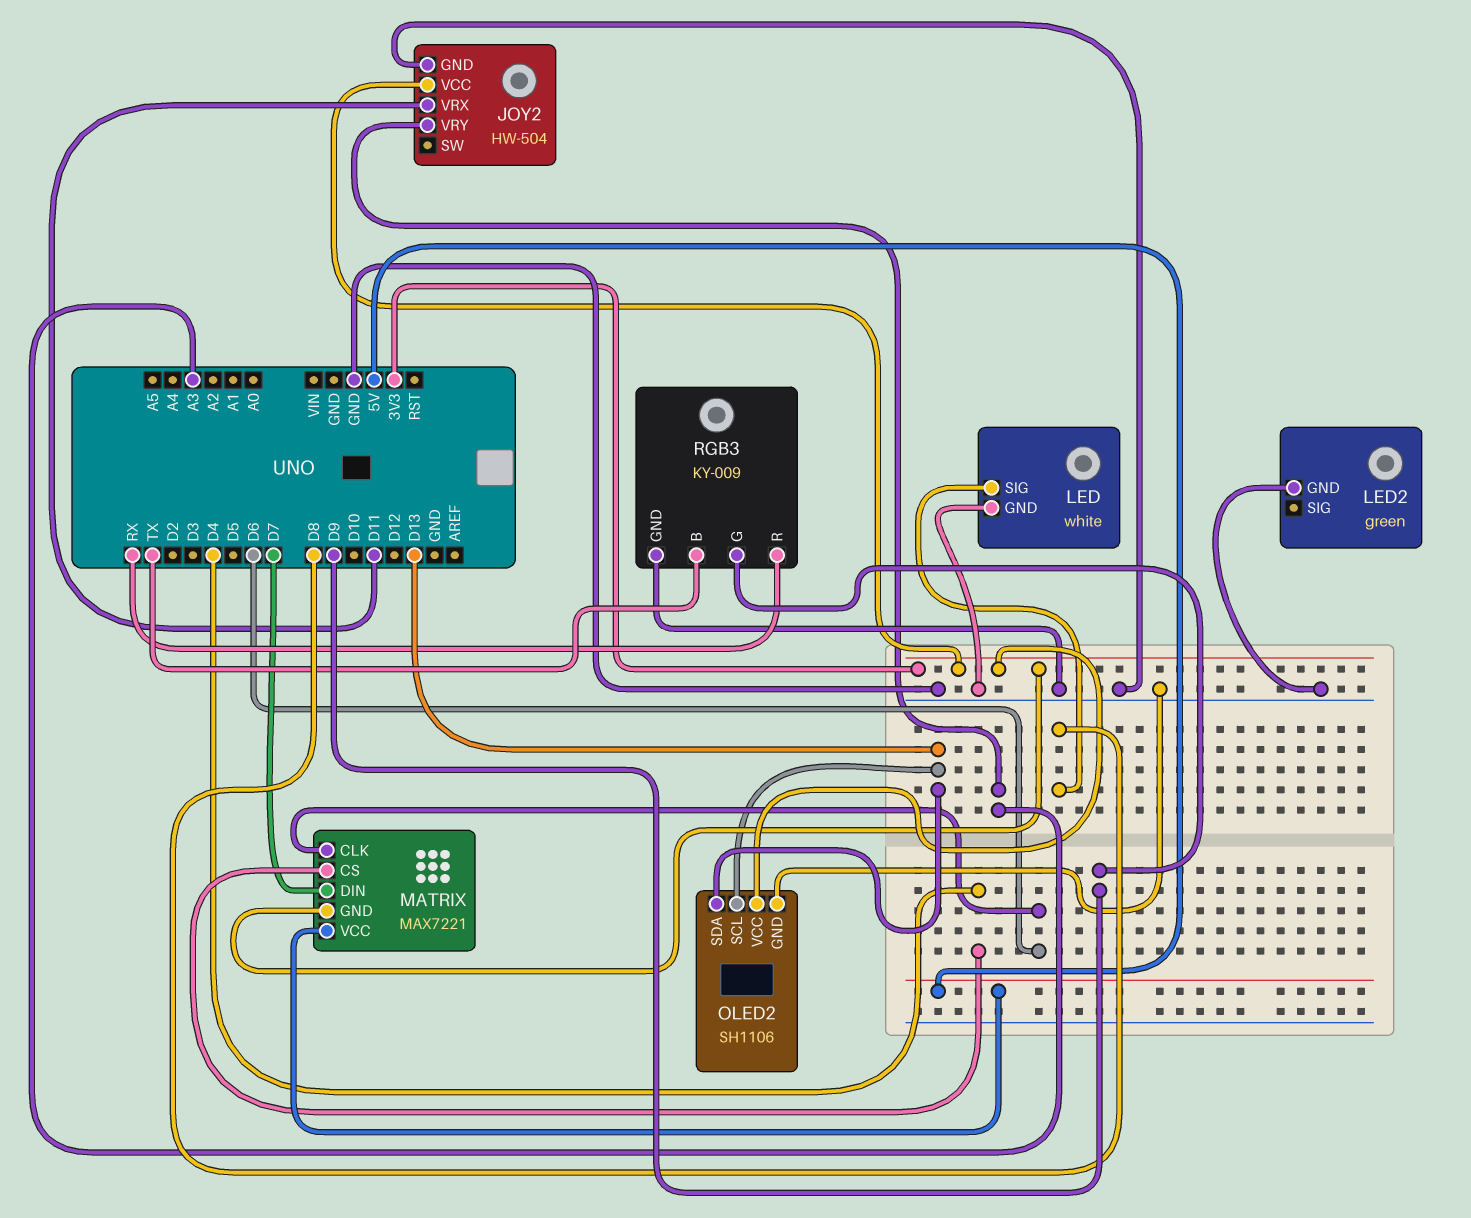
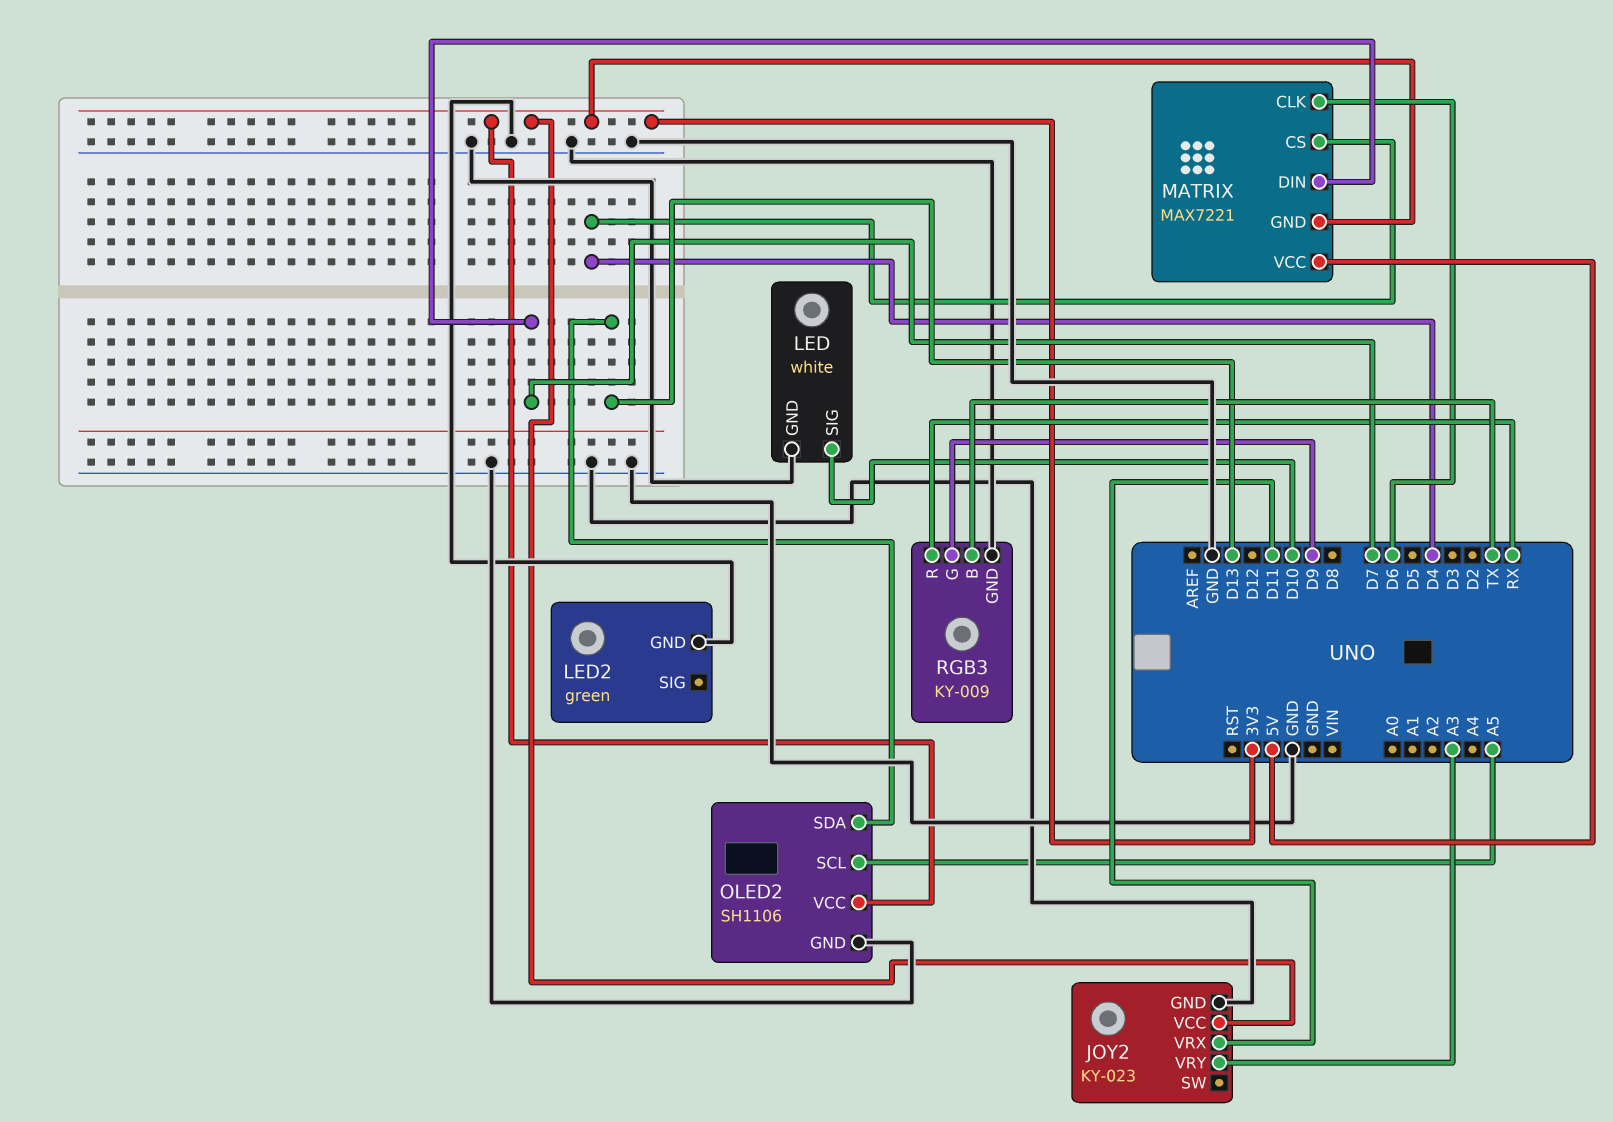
JOY2: HW-504 -> KY-023
LED pin SIG: D8 -> D10
OLED2 pin SCL: D13 -> A5

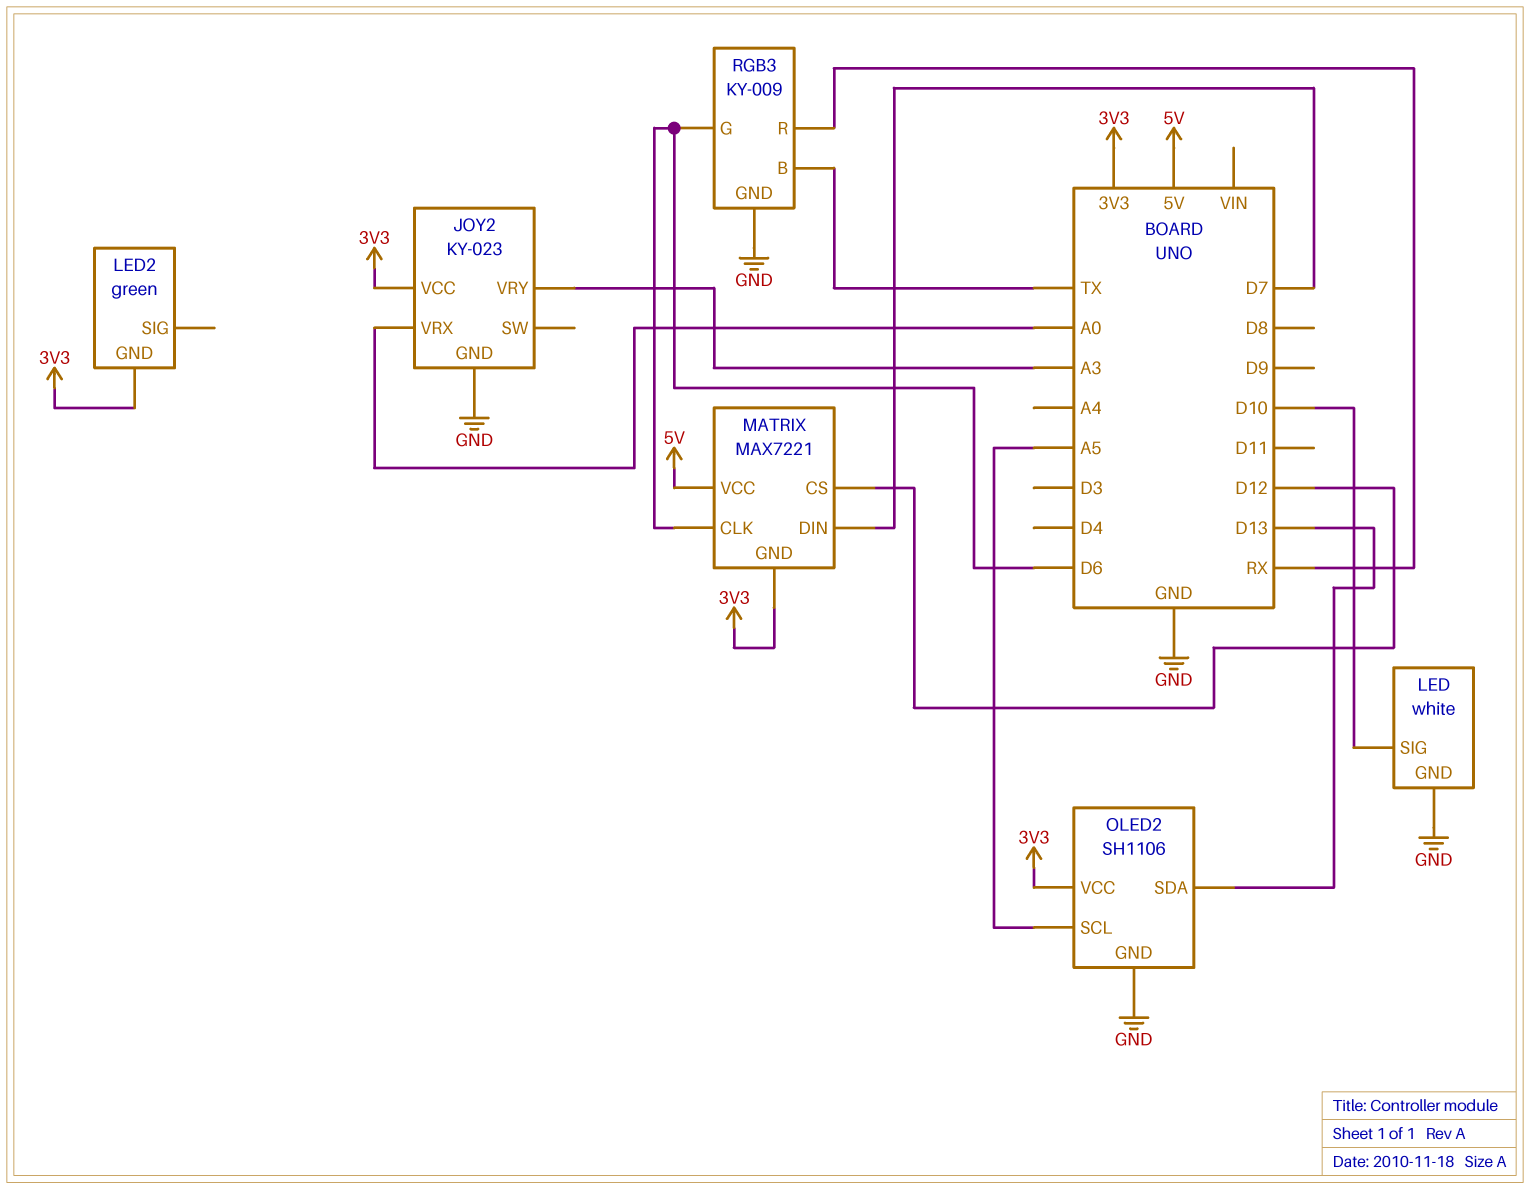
JOY2 pin VRX: D11 -> A0
LED2 pin GND: GND -> 3V3
MATRIX pin CS: D4 -> D12
RGB3 pin G: D9 -> D6

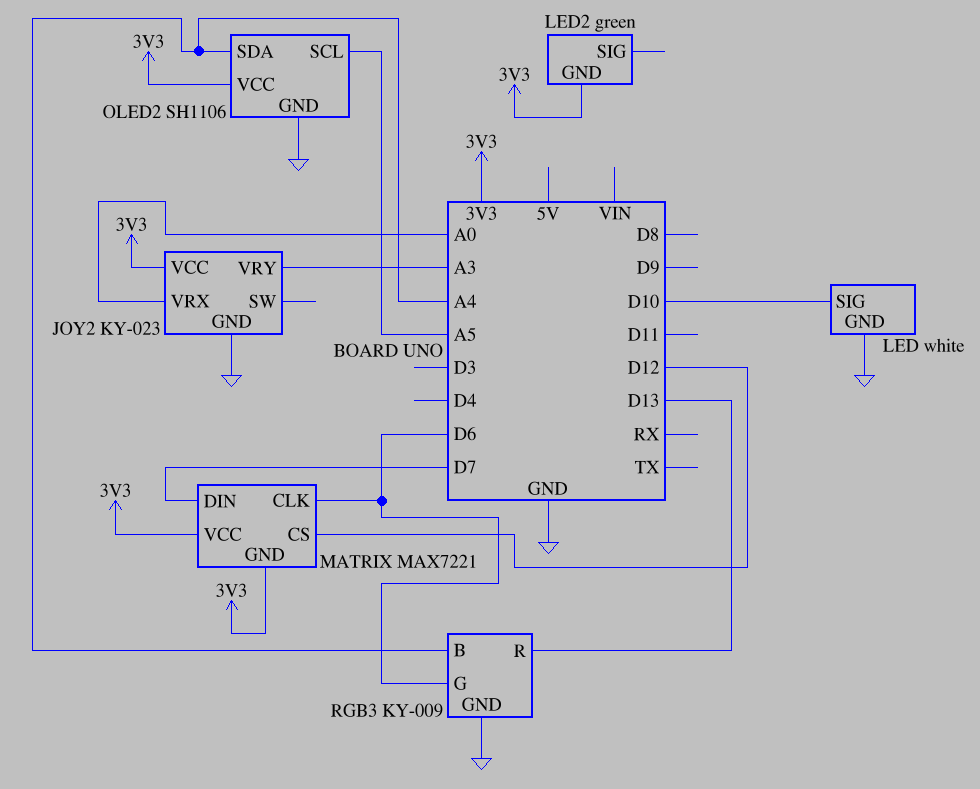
MATRIX pin VCC: 5V -> 3V3
OLED2 pin SDA: D13 -> A4
RGB3 pin B: TX -> A4
RGB3 pin R: RX -> D13

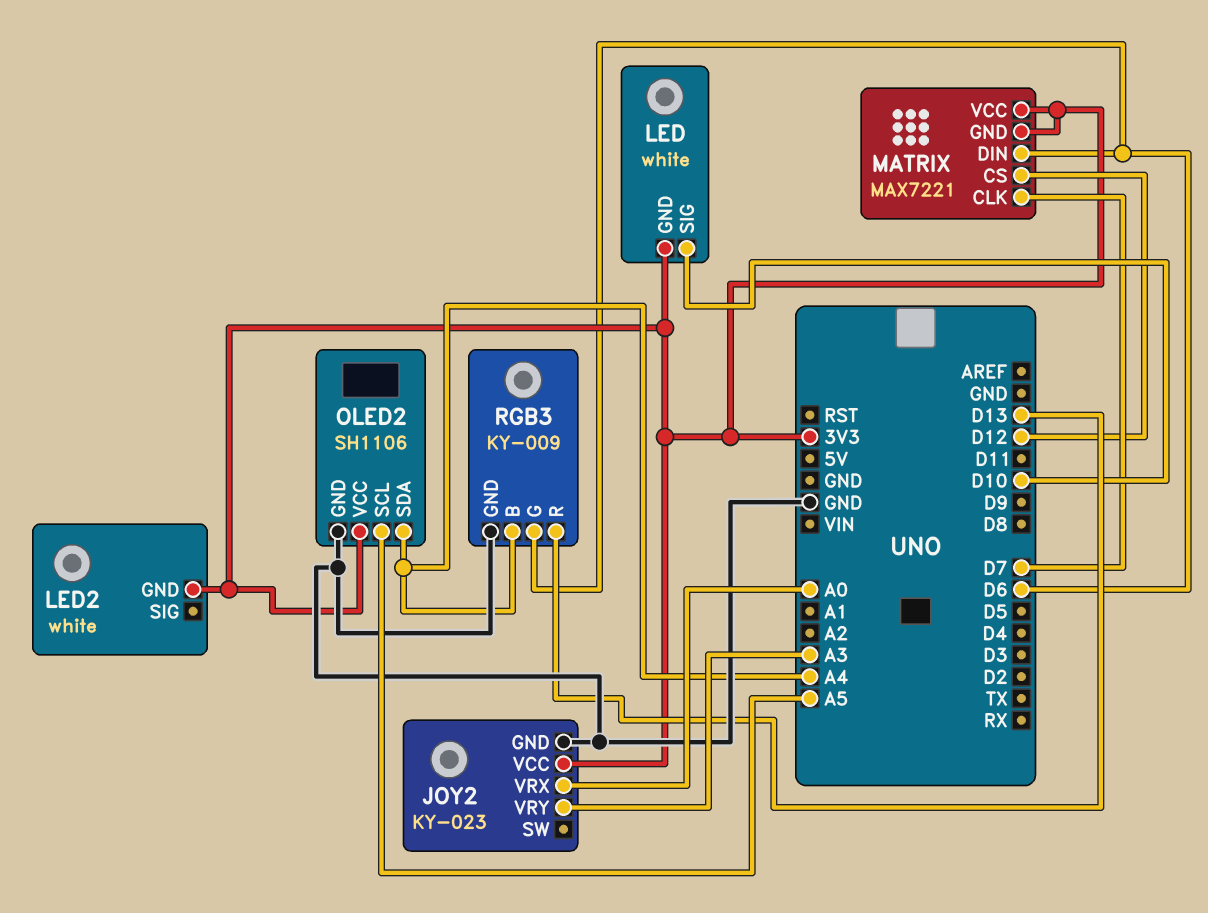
LED pin GND: GND -> 3V3
LED2: green -> white
MATRIX pin CLK: D6 -> D7
MATRIX pin DIN: D7 -> D6

